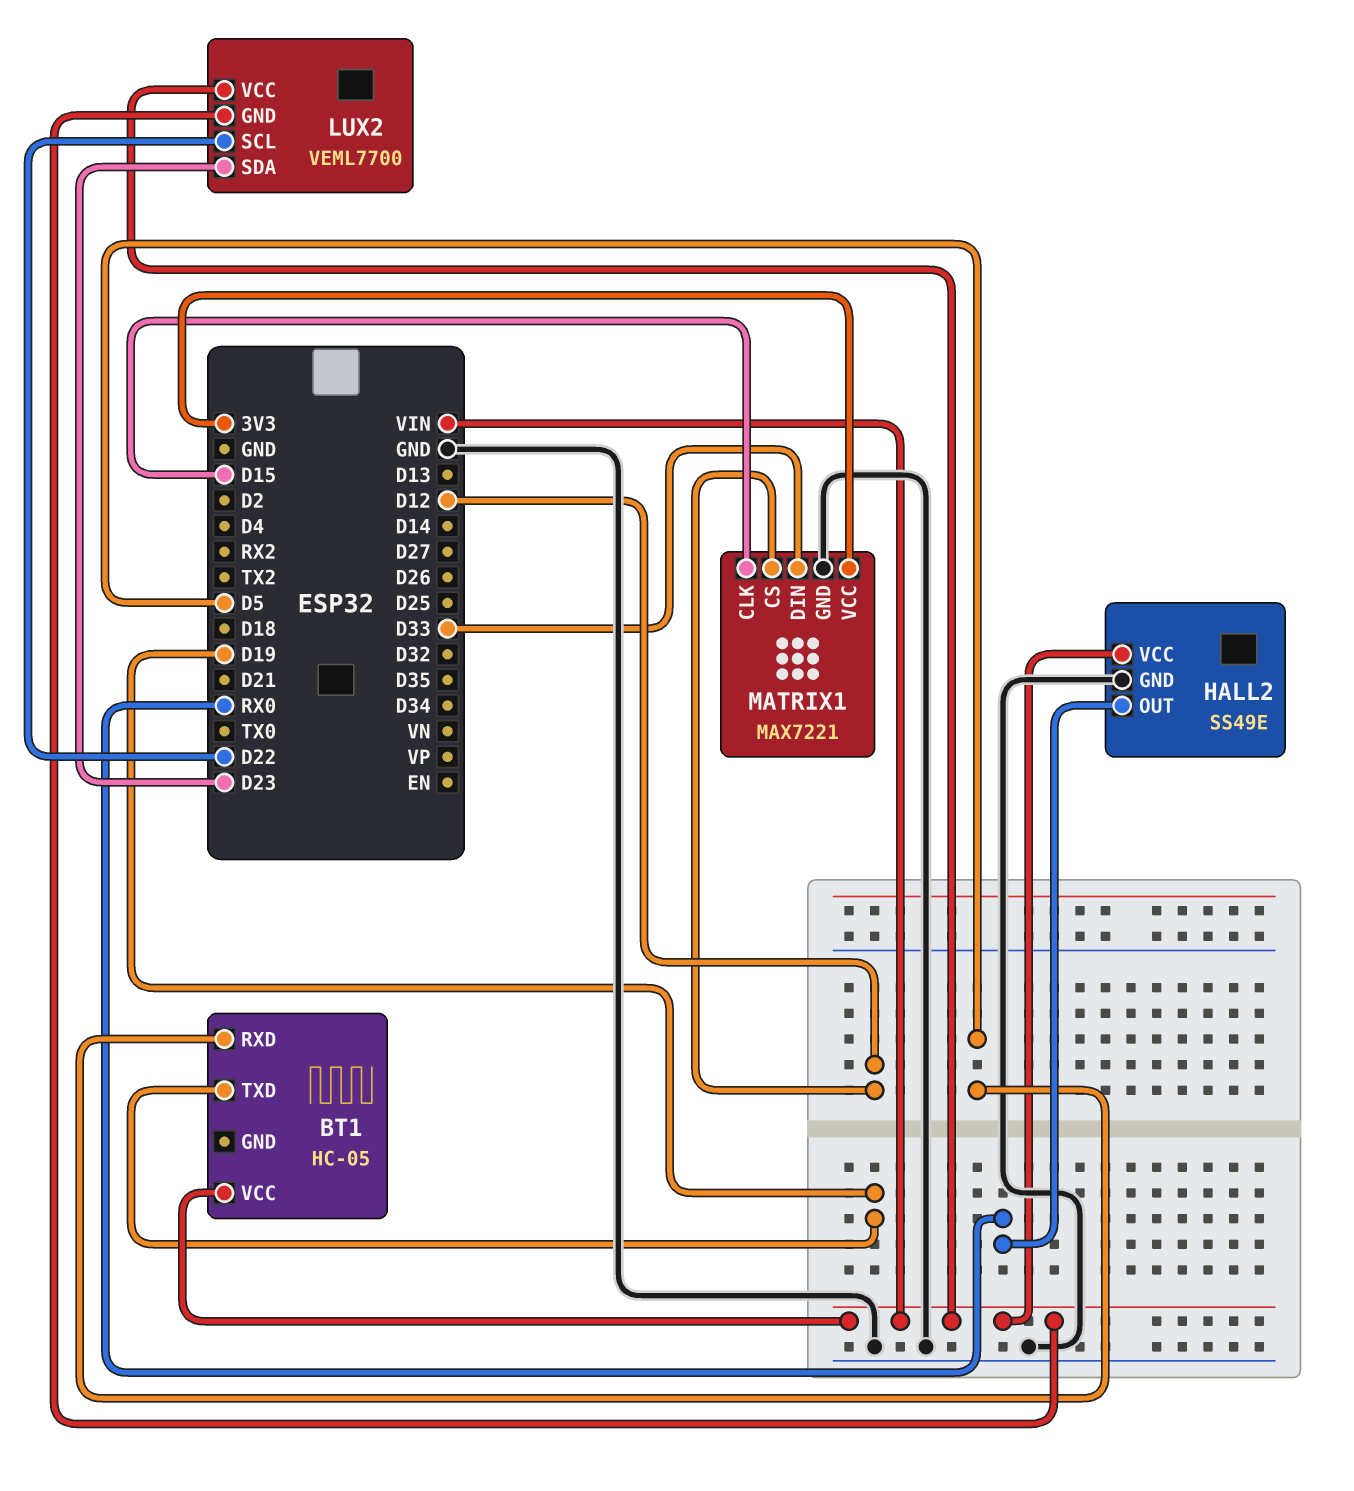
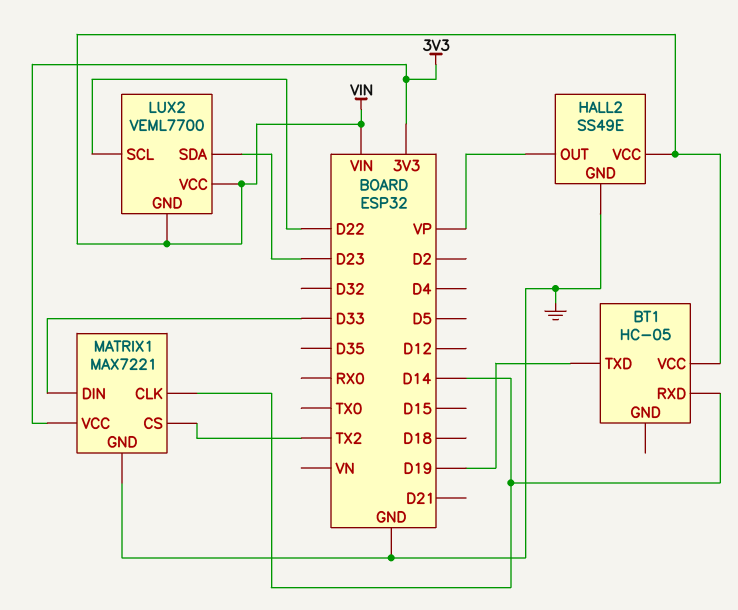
BT1 pin RXD: D5 -> D14
HALL2 pin OUT: RX0 -> VP
MATRIX1 pin CLK: D15 -> D14
MATRIX1 pin CS: D12 -> TX2

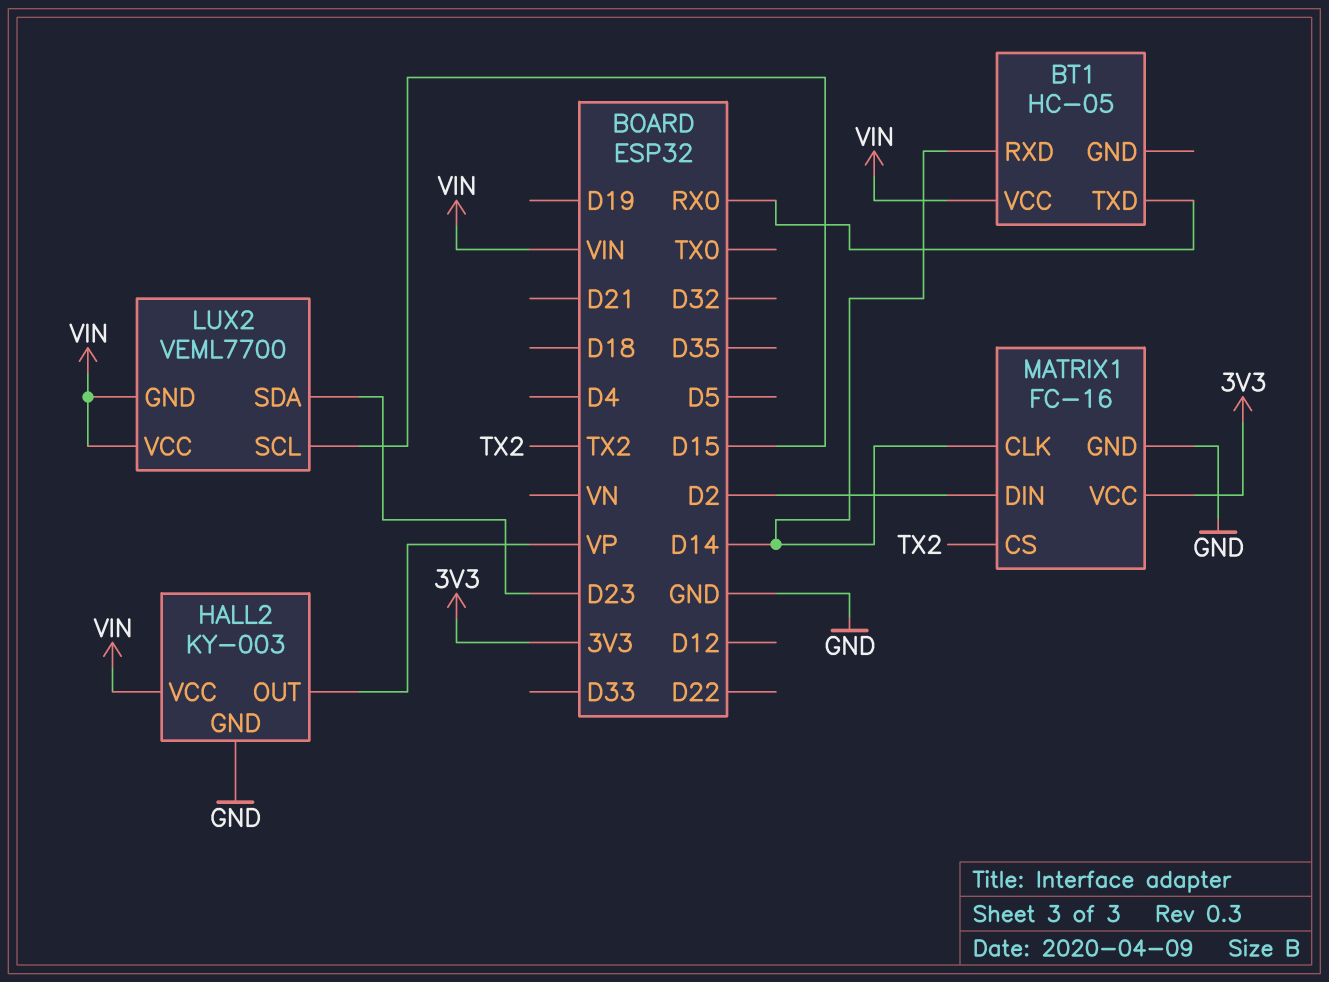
BT1 pin TXD: D19 -> RX0
HALL2: SS49E -> KY-003
LUX2 pin SCL: D22 -> D15
MATRIX1: MAX7221 -> FC-16
MATRIX1 pin DIN: D33 -> D2

